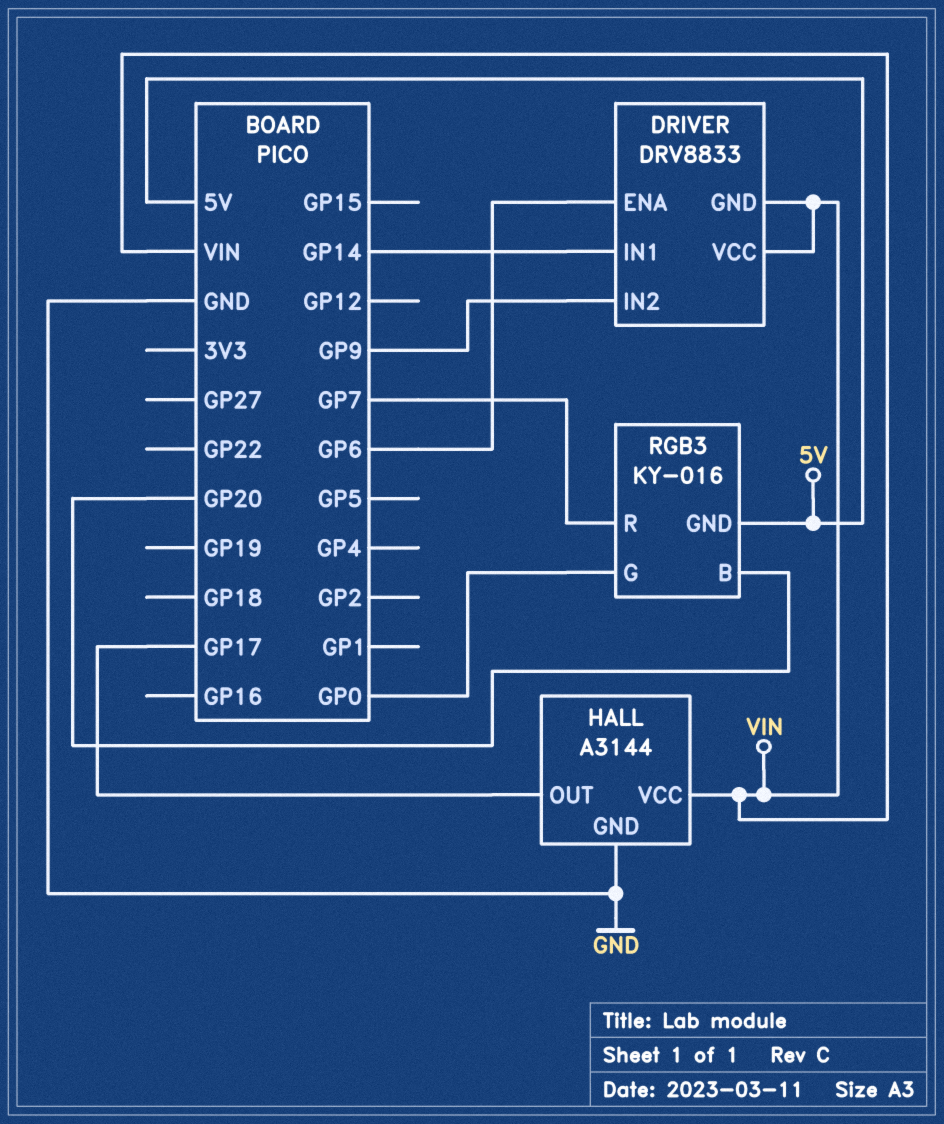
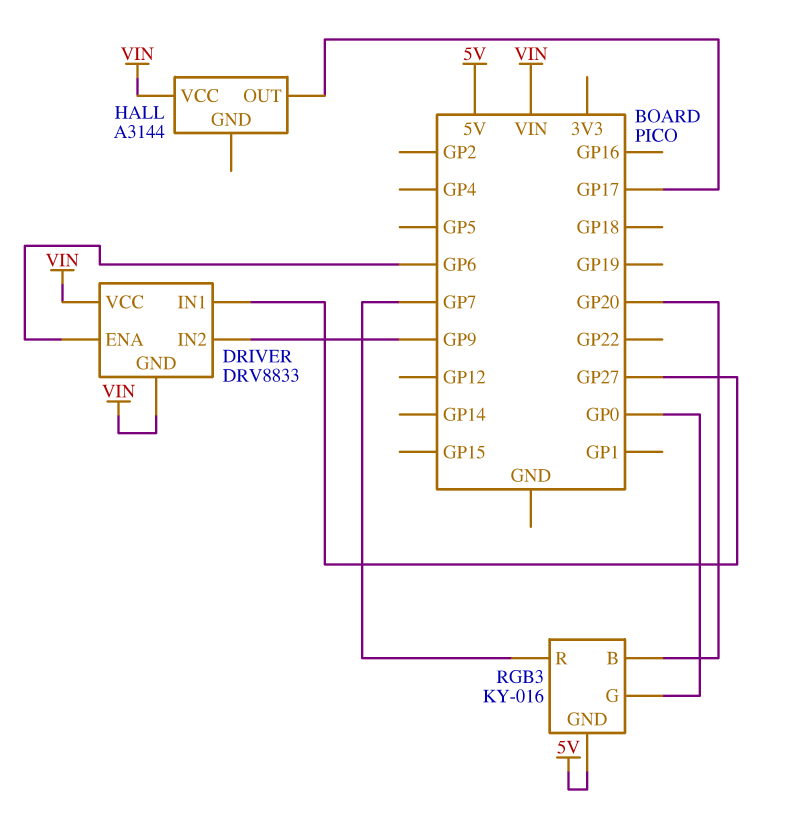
DRIVER pin IN1: GP14 -> GP27
HALL pin GND: GND -> none

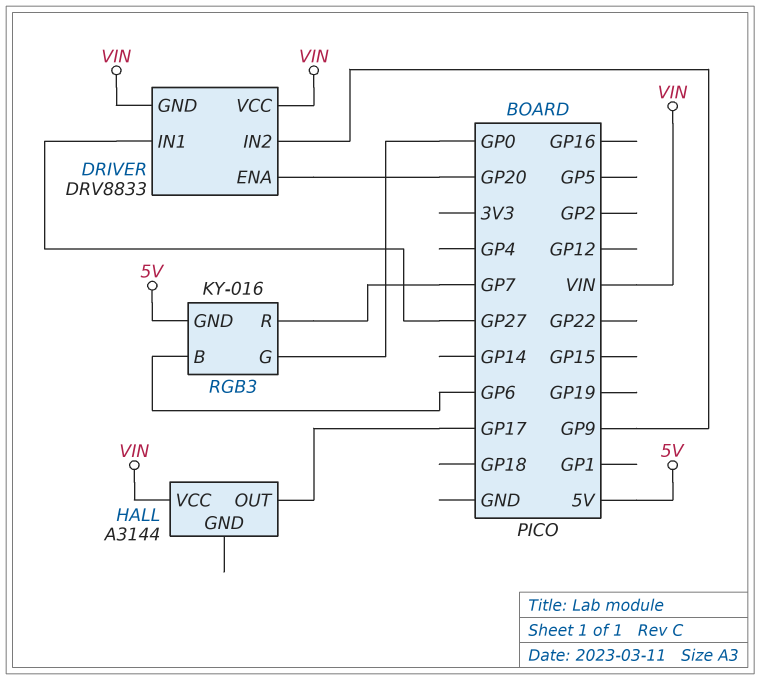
DRIVER pin ENA: GP6 -> GP20
RGB3 pin B: GP20 -> GP6

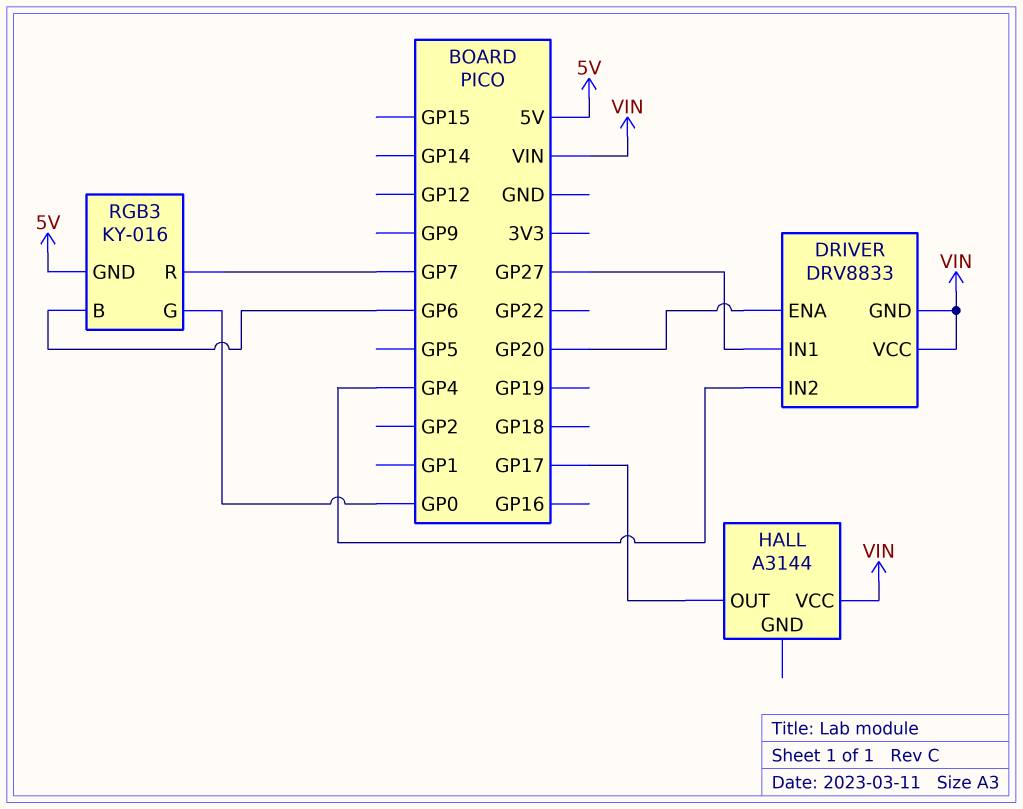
DRIVER pin IN2: GP9 -> GP4

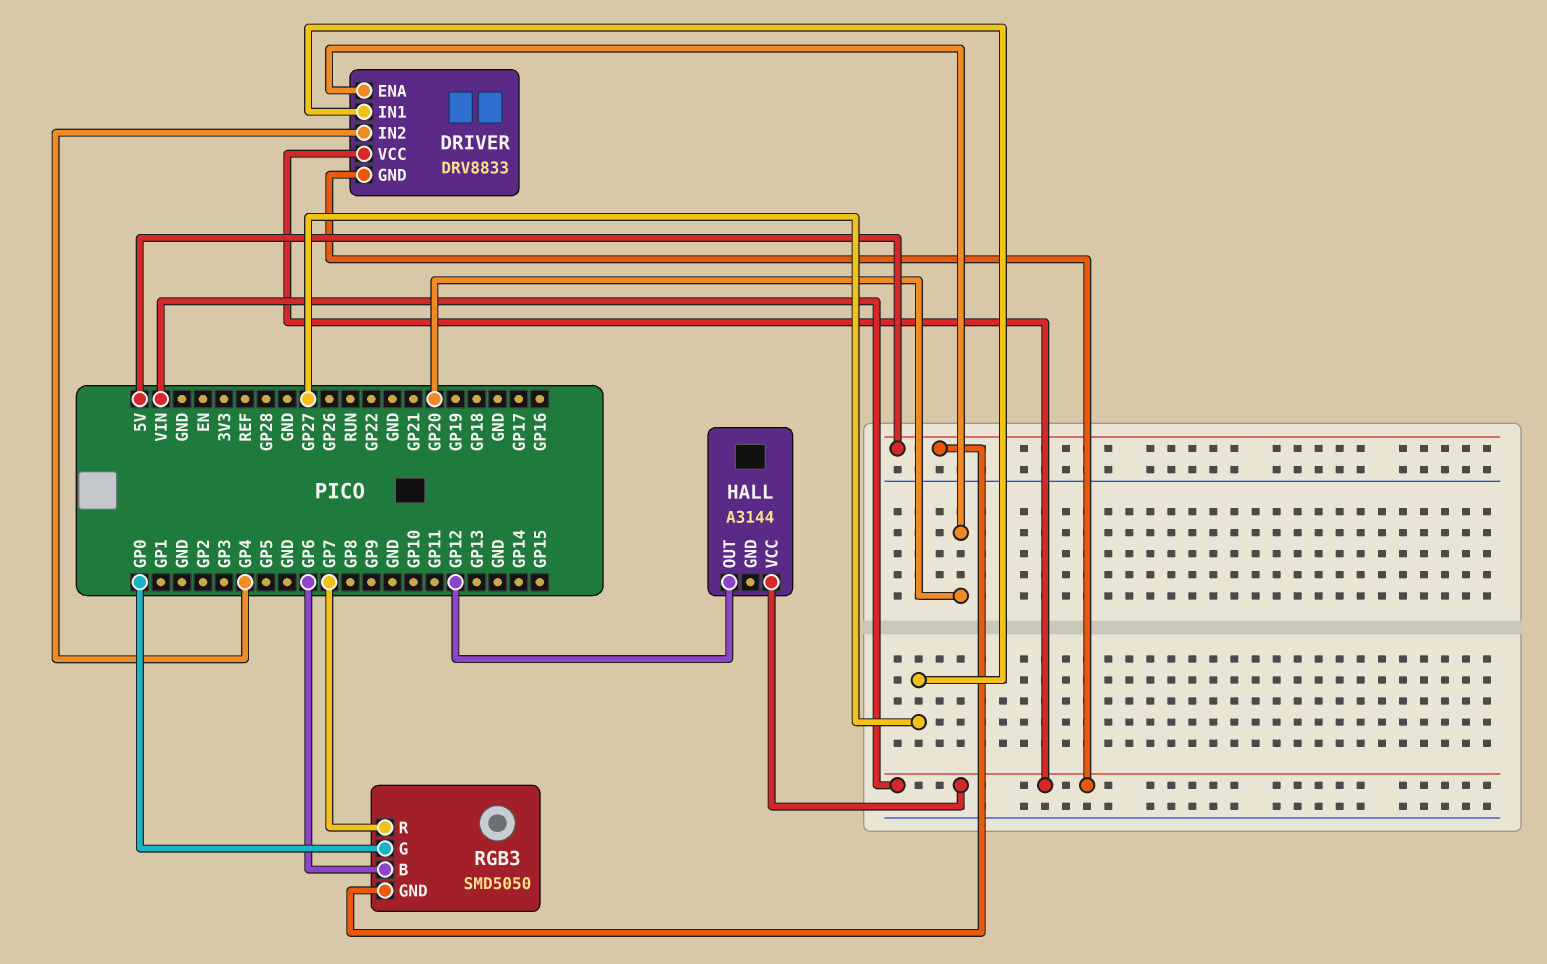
HALL pin OUT: GP17 -> GP12
RGB3: KY-016 -> SMD5050

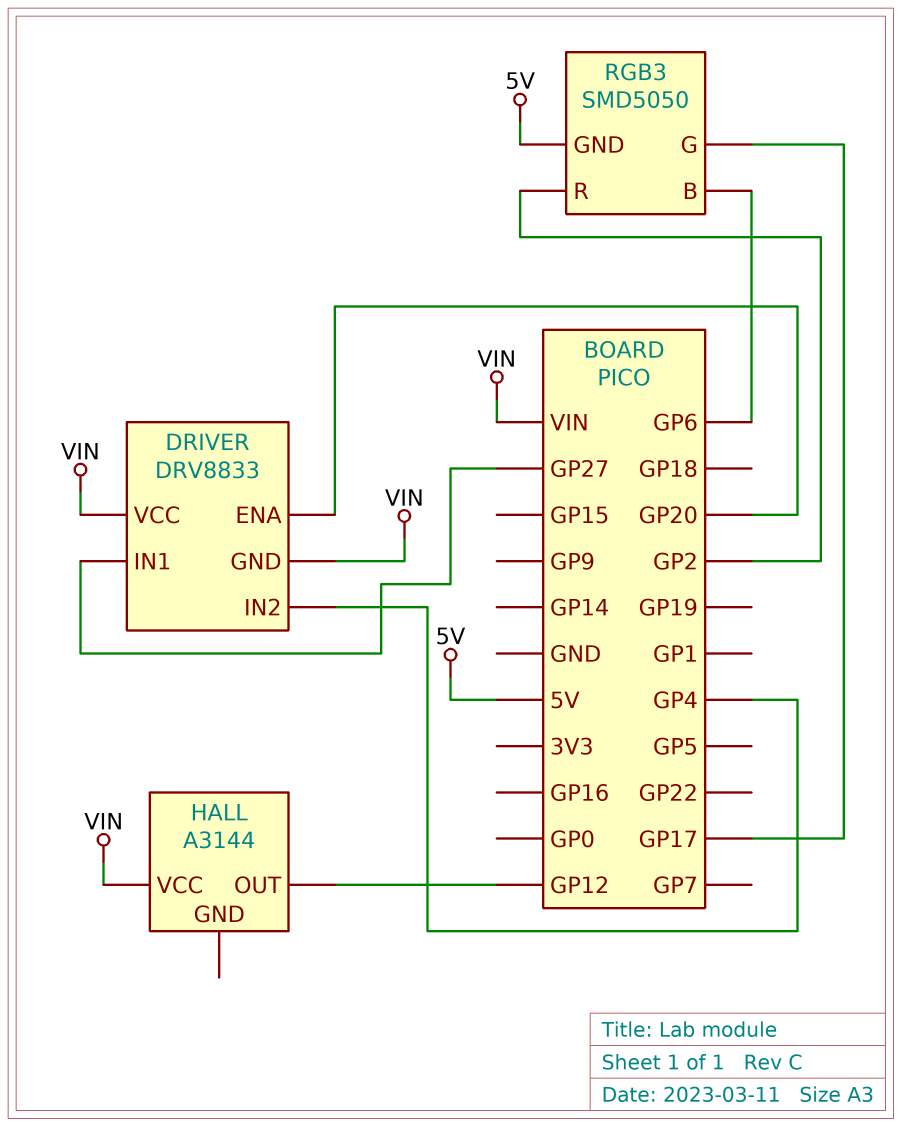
RGB3 pin G: GP0 -> GP17
RGB3 pin R: GP7 -> GP2

